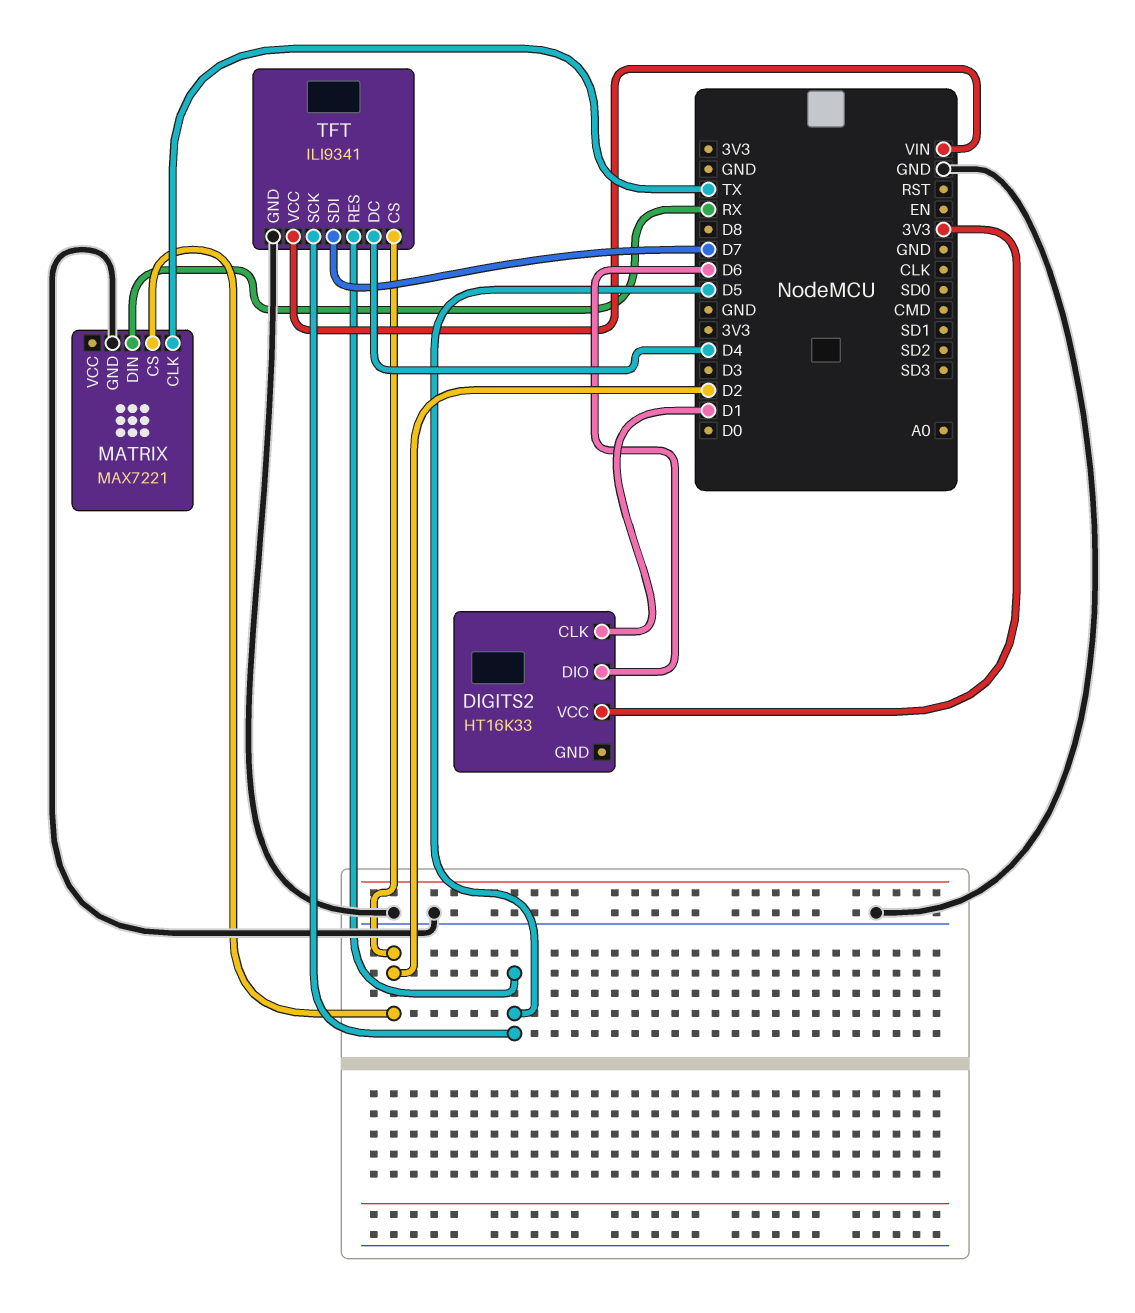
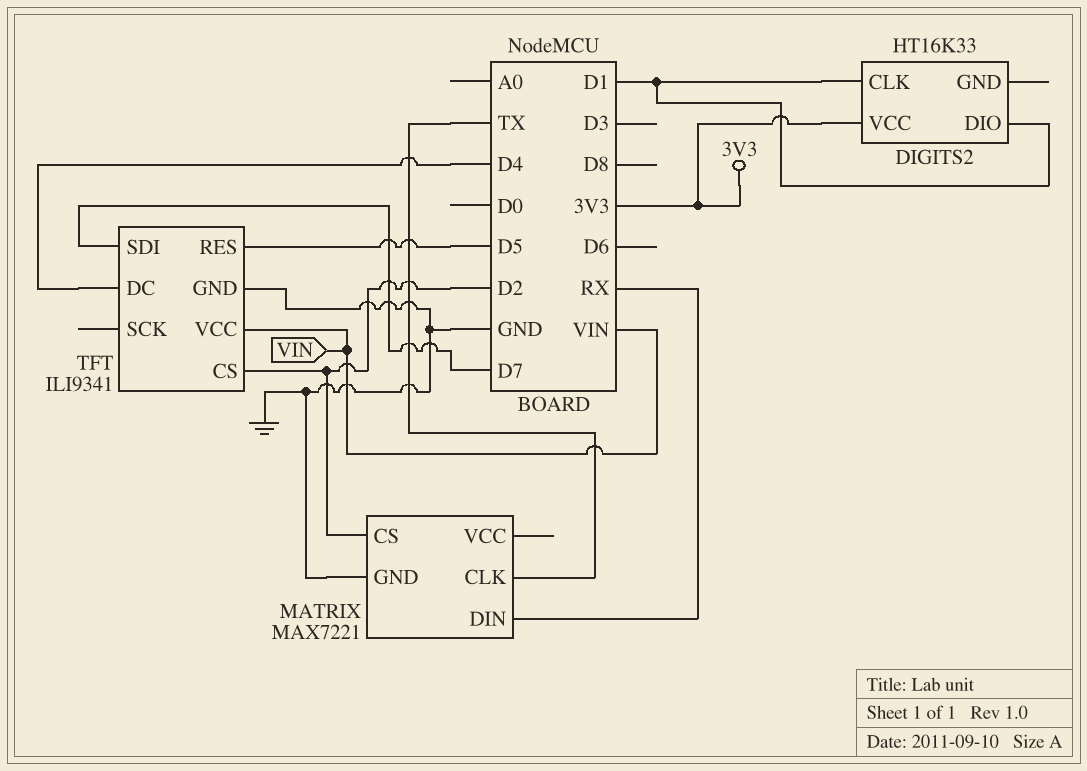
DIGITS2 pin DIO: D6 -> D1
TFT pin SCK: D5 -> none

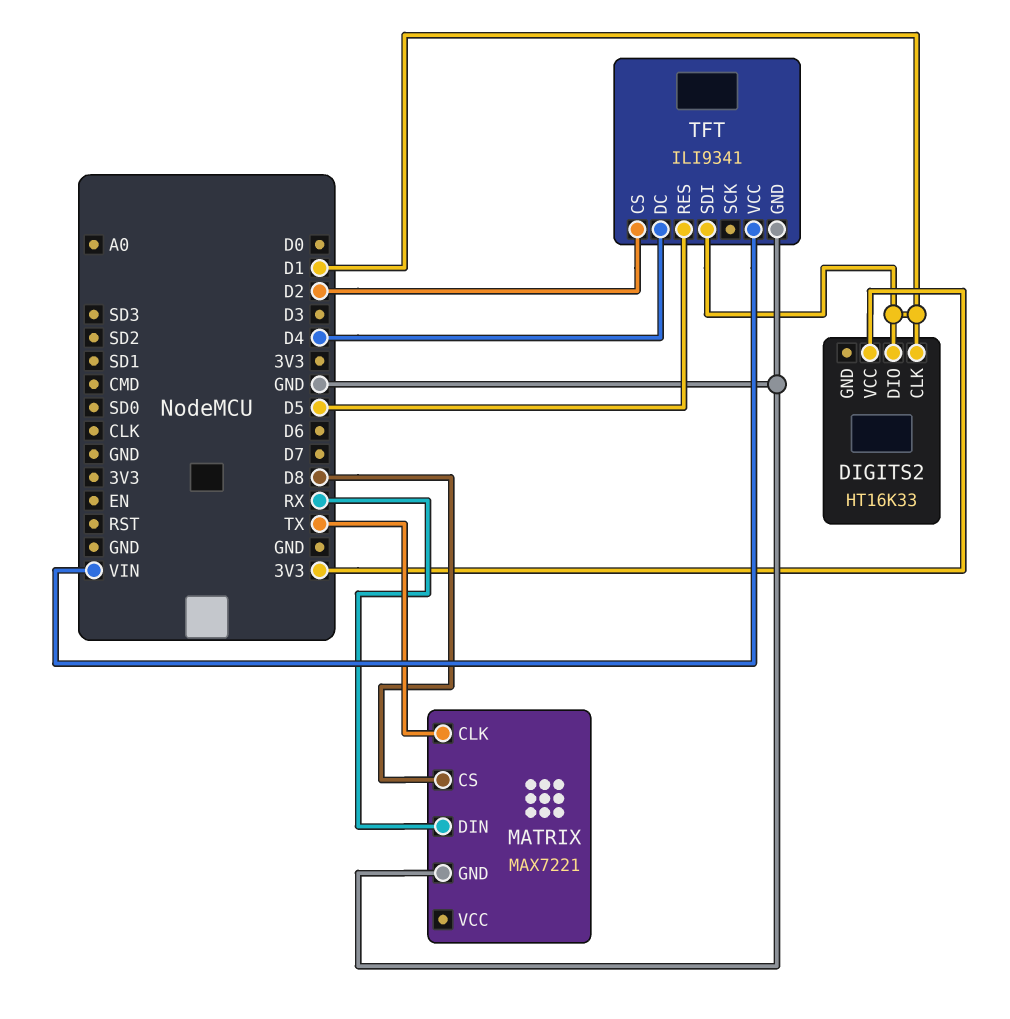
MATRIX pin CS: D2 -> D8
TFT pin SDI: D7 -> D1

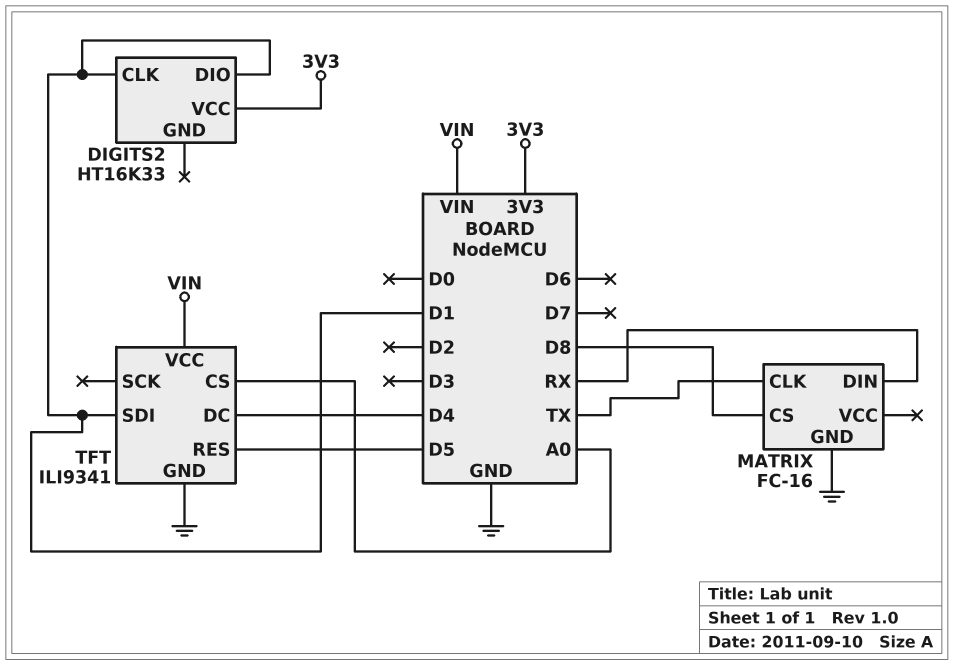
MATRIX: MAX7221 -> FC-16
TFT pin CS: D2 -> A0

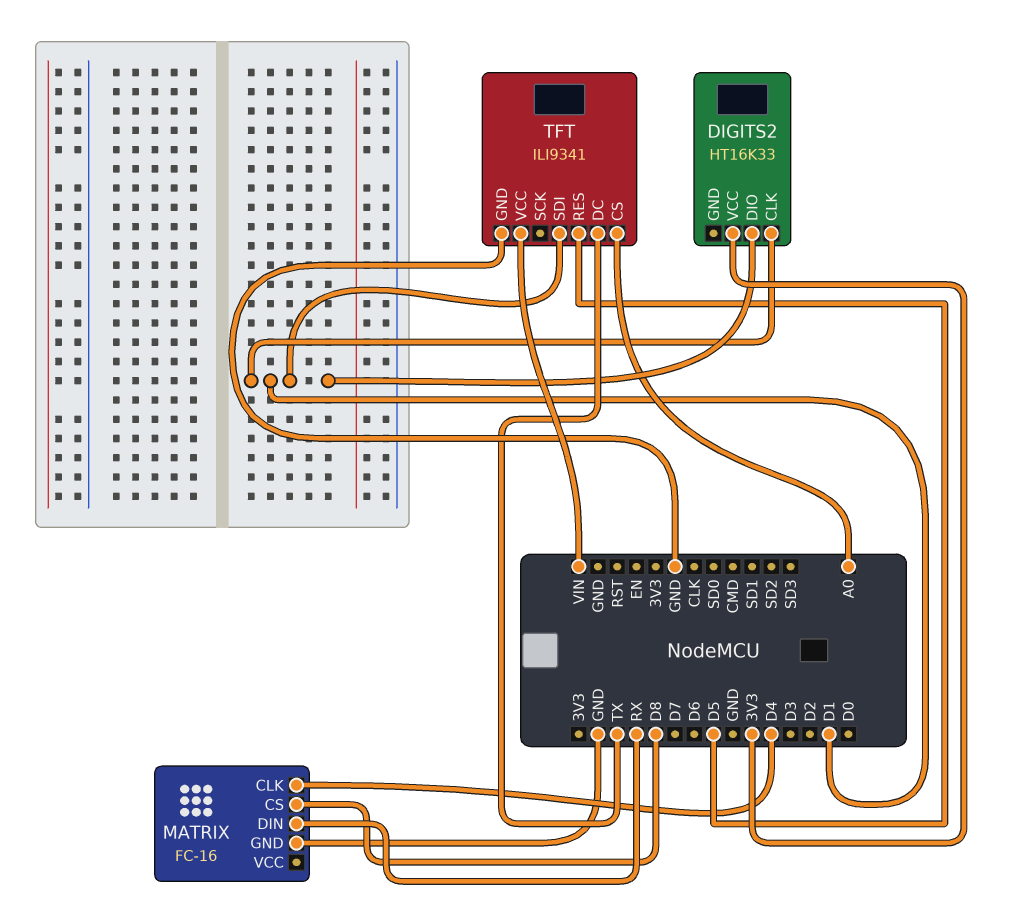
MATRIX pin CLK: TX -> D4
TFT pin DC: D4 -> TX

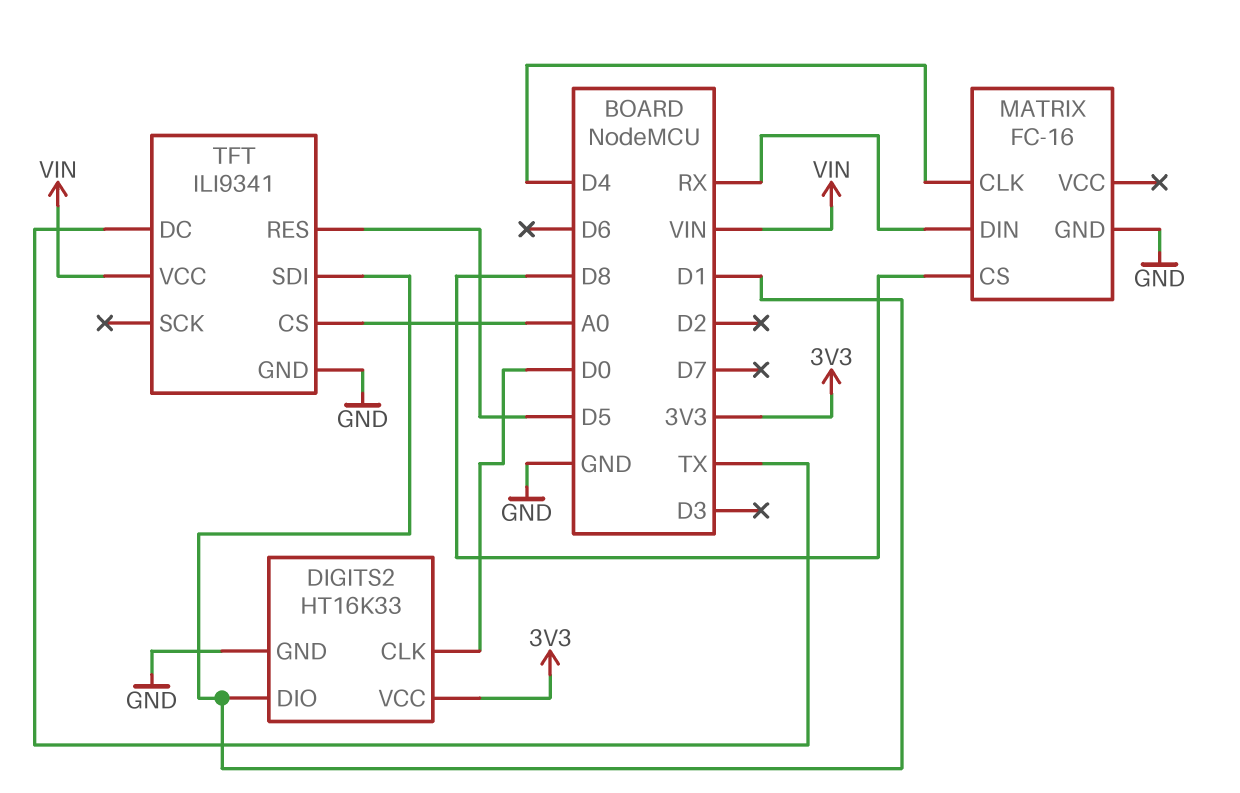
DIGITS2 pin CLK: D1 -> D0
DIGITS2 pin GND: none -> GND

